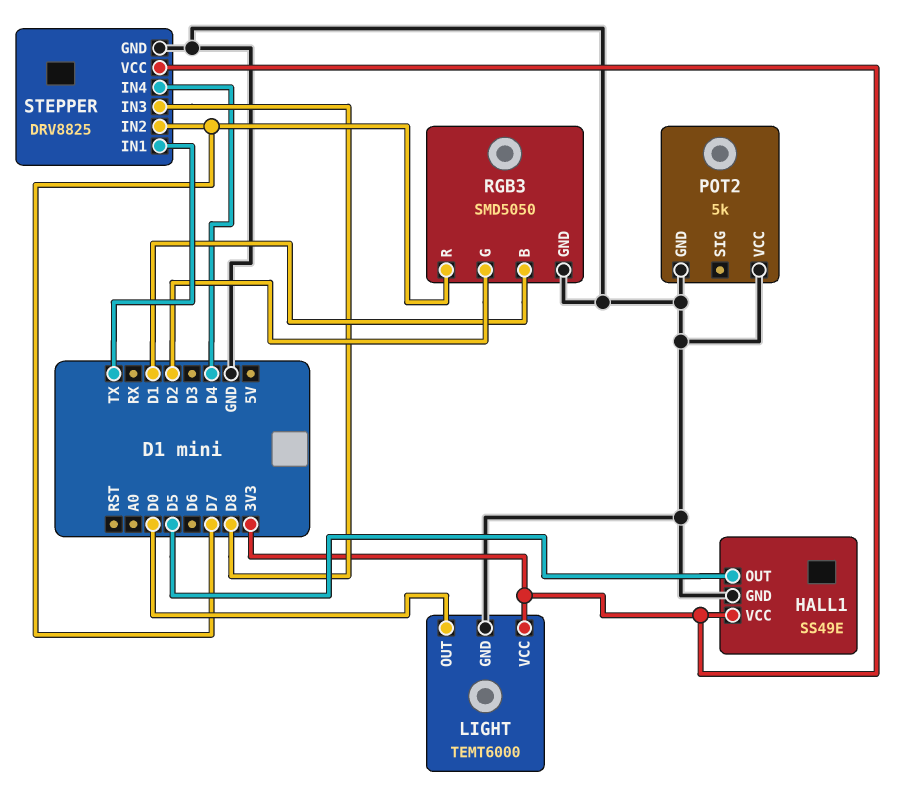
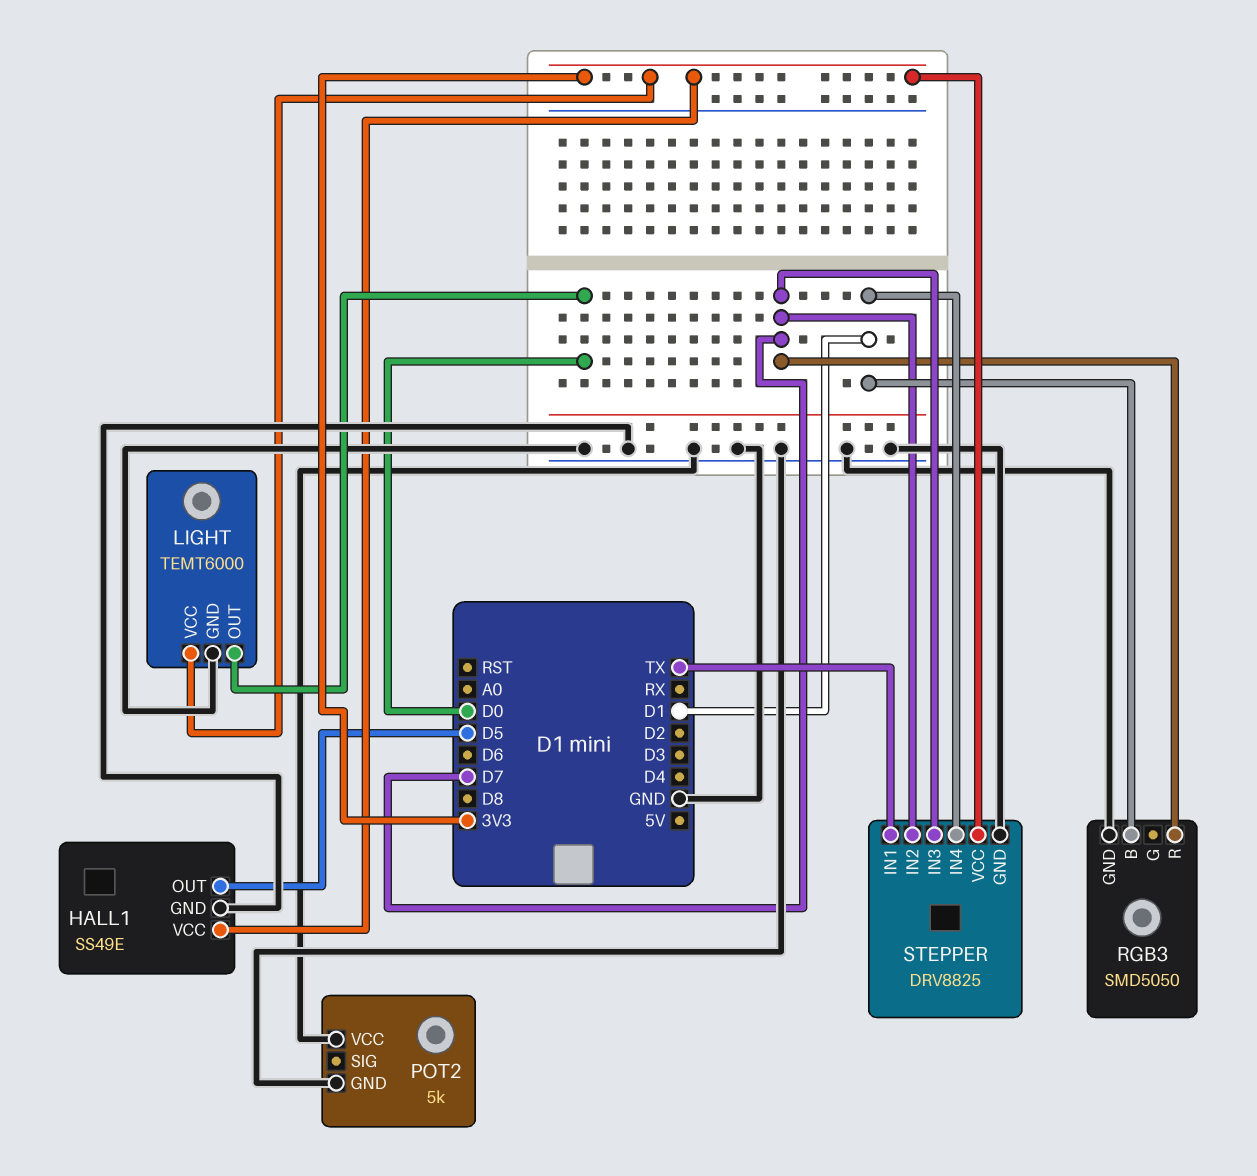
RGB3 pin G: D2 -> none
STEPPER pin IN3: D8 -> D7
STEPPER pin IN4: D4 -> D1

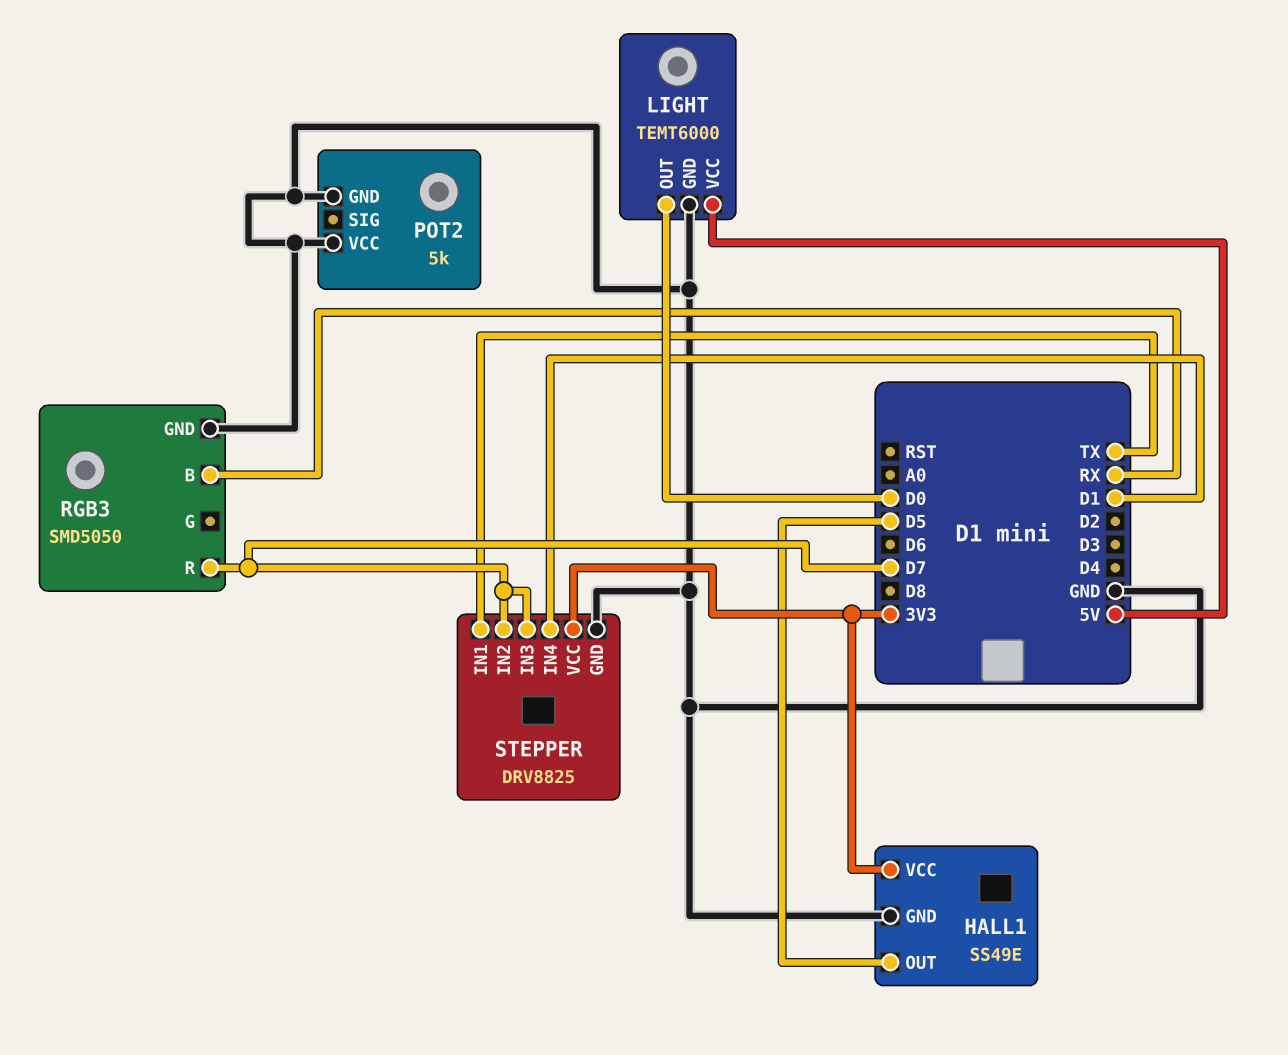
LIGHT pin VCC: 3V3 -> 5V
RGB3 pin B: D1 -> RX

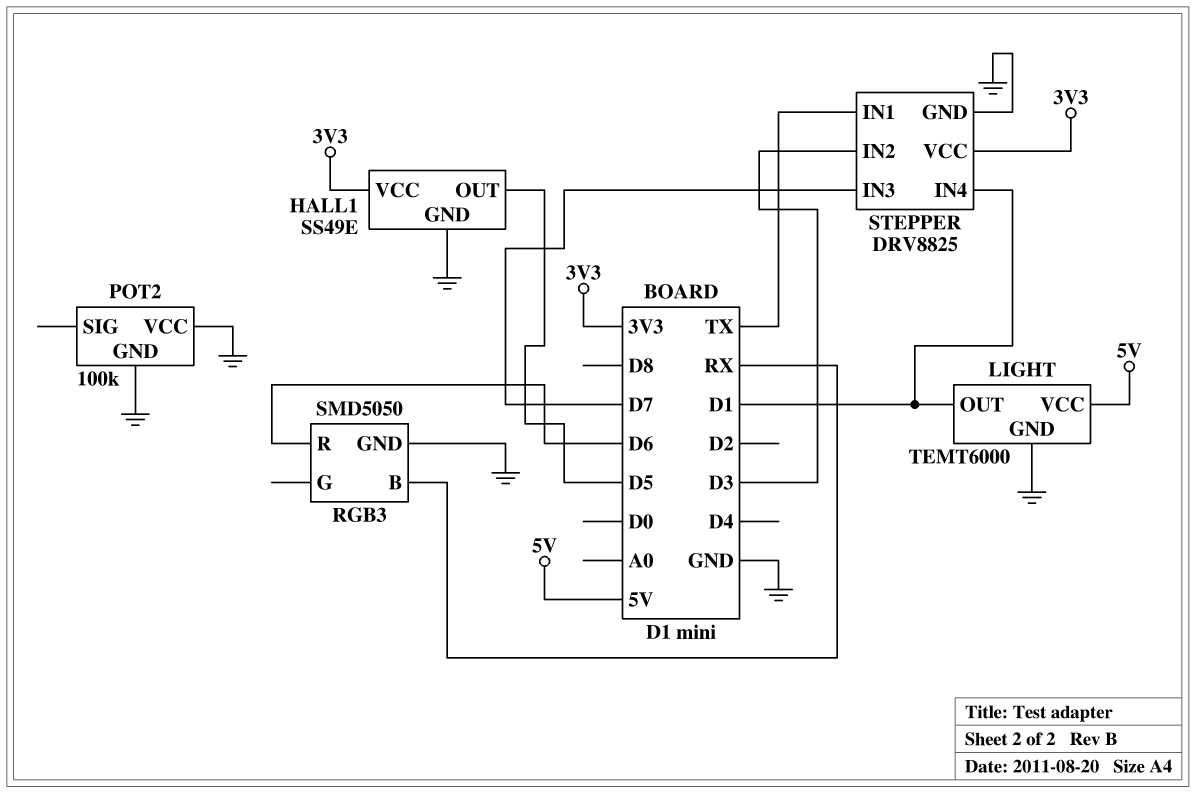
LIGHT pin OUT: D0 -> D1
POT2: 5k -> 100k
RGB3 pin R: D7 -> D6
STEPPER pin IN2: D7 -> D3

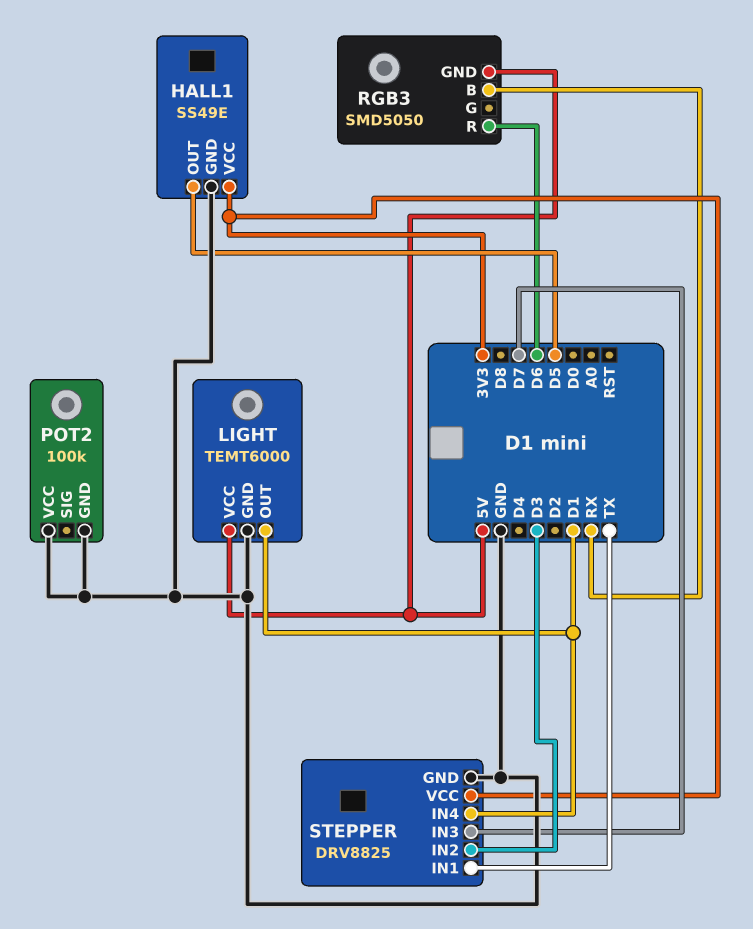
RGB3 pin GND: GND -> 5V

